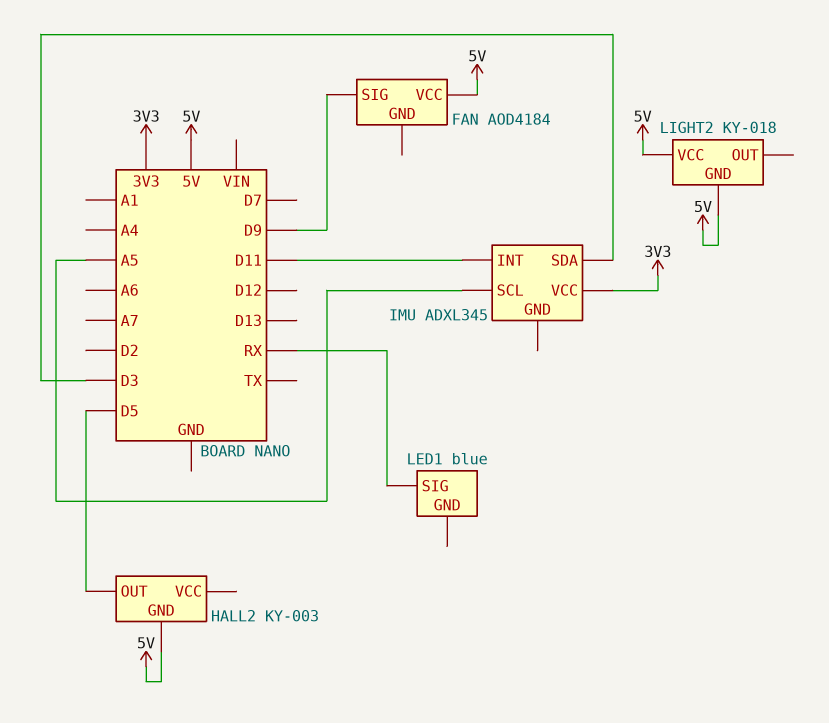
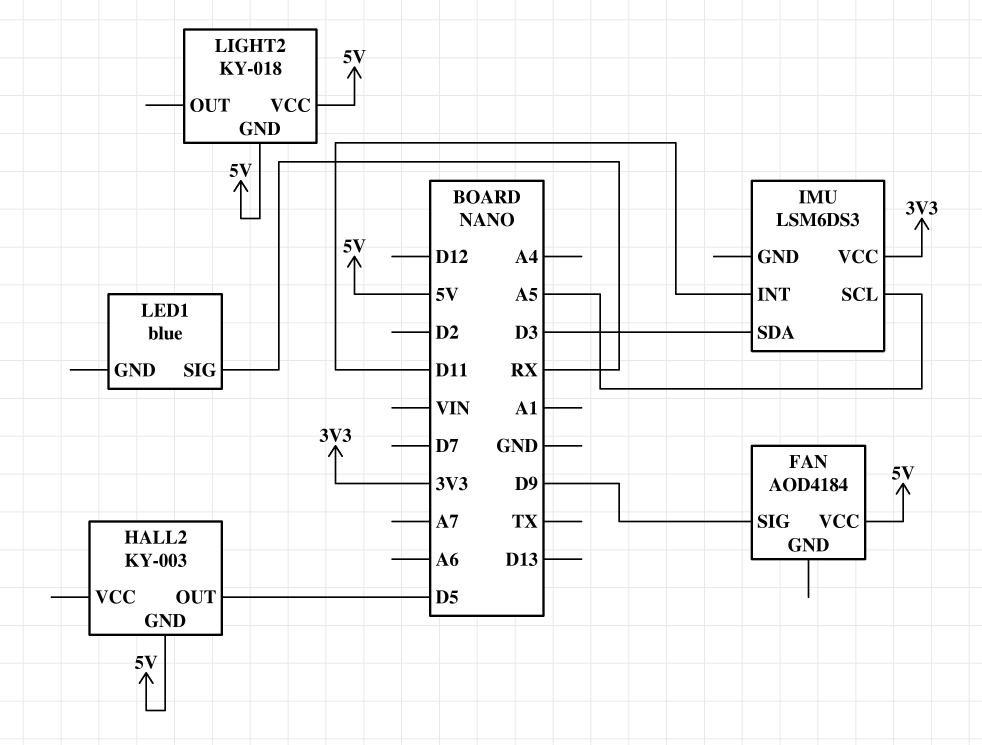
IMU: ADXL345 -> LSM6DS3

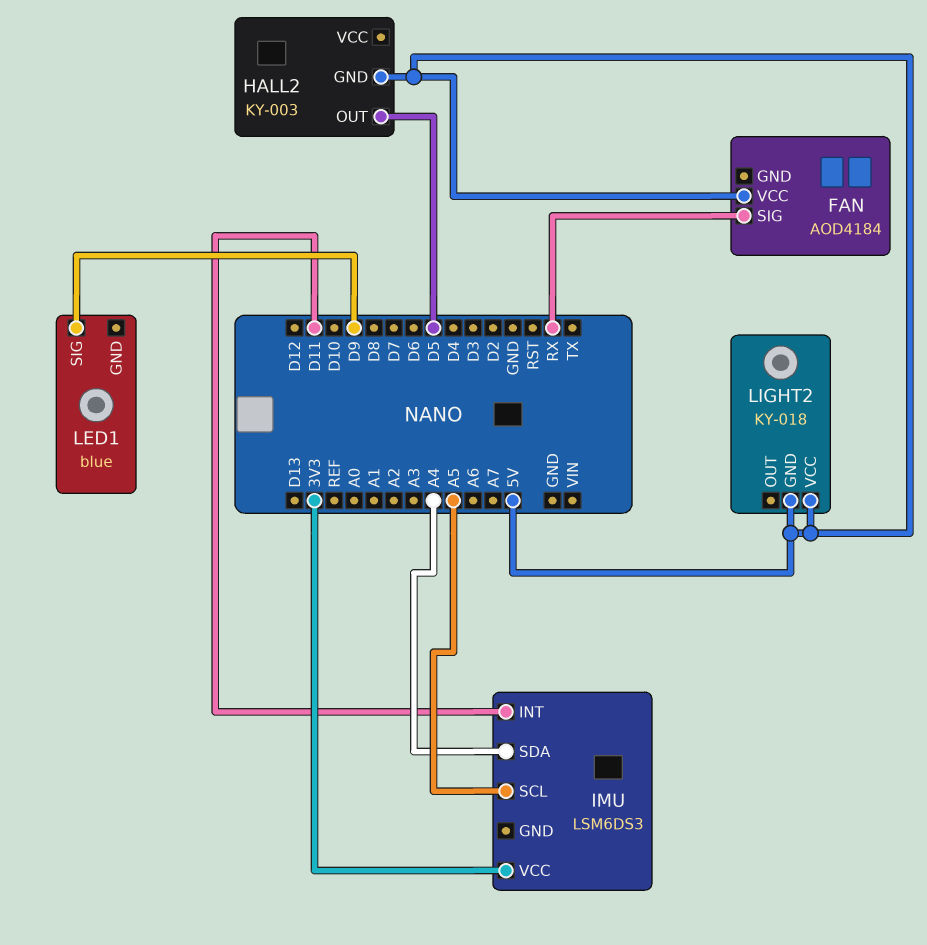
FAN pin SIG: D9 -> RX
IMU pin SDA: D3 -> A4
LED1 pin SIG: RX -> D9

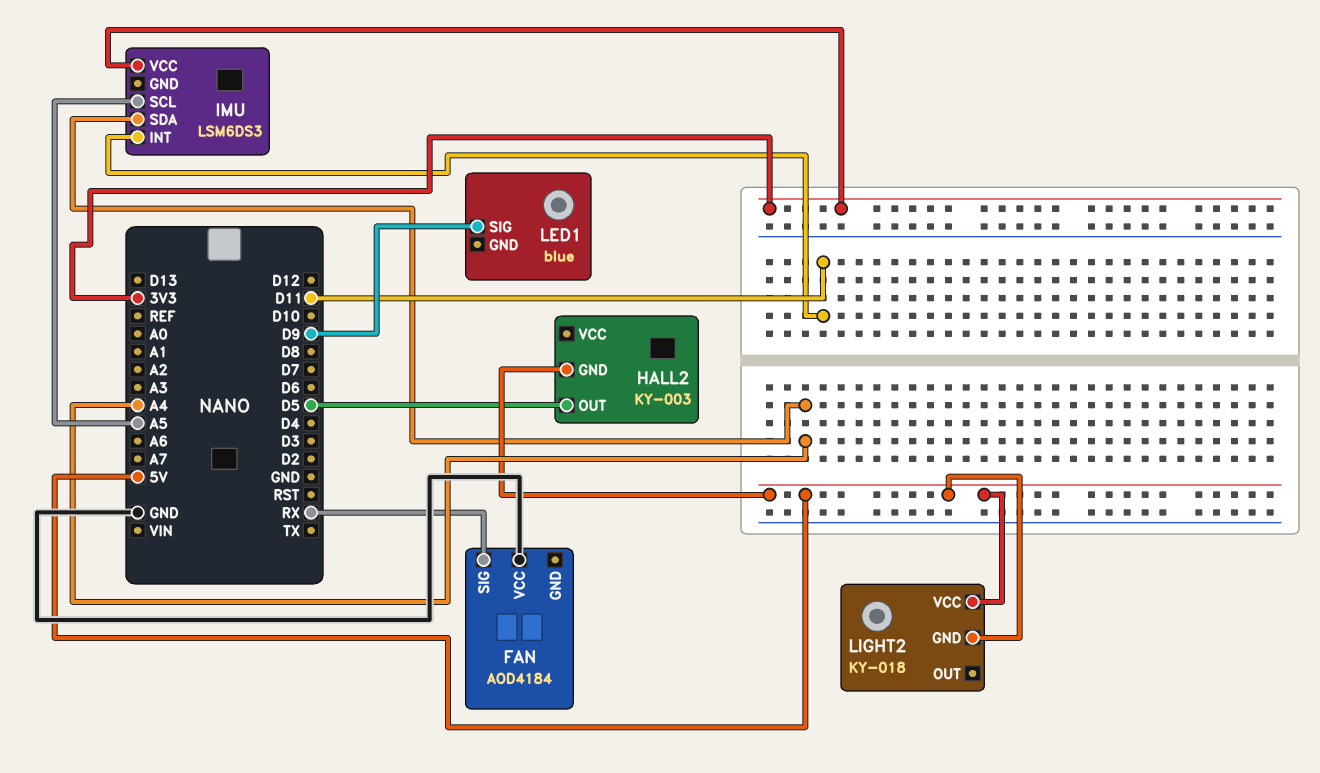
FAN pin VCC: 5V -> GND

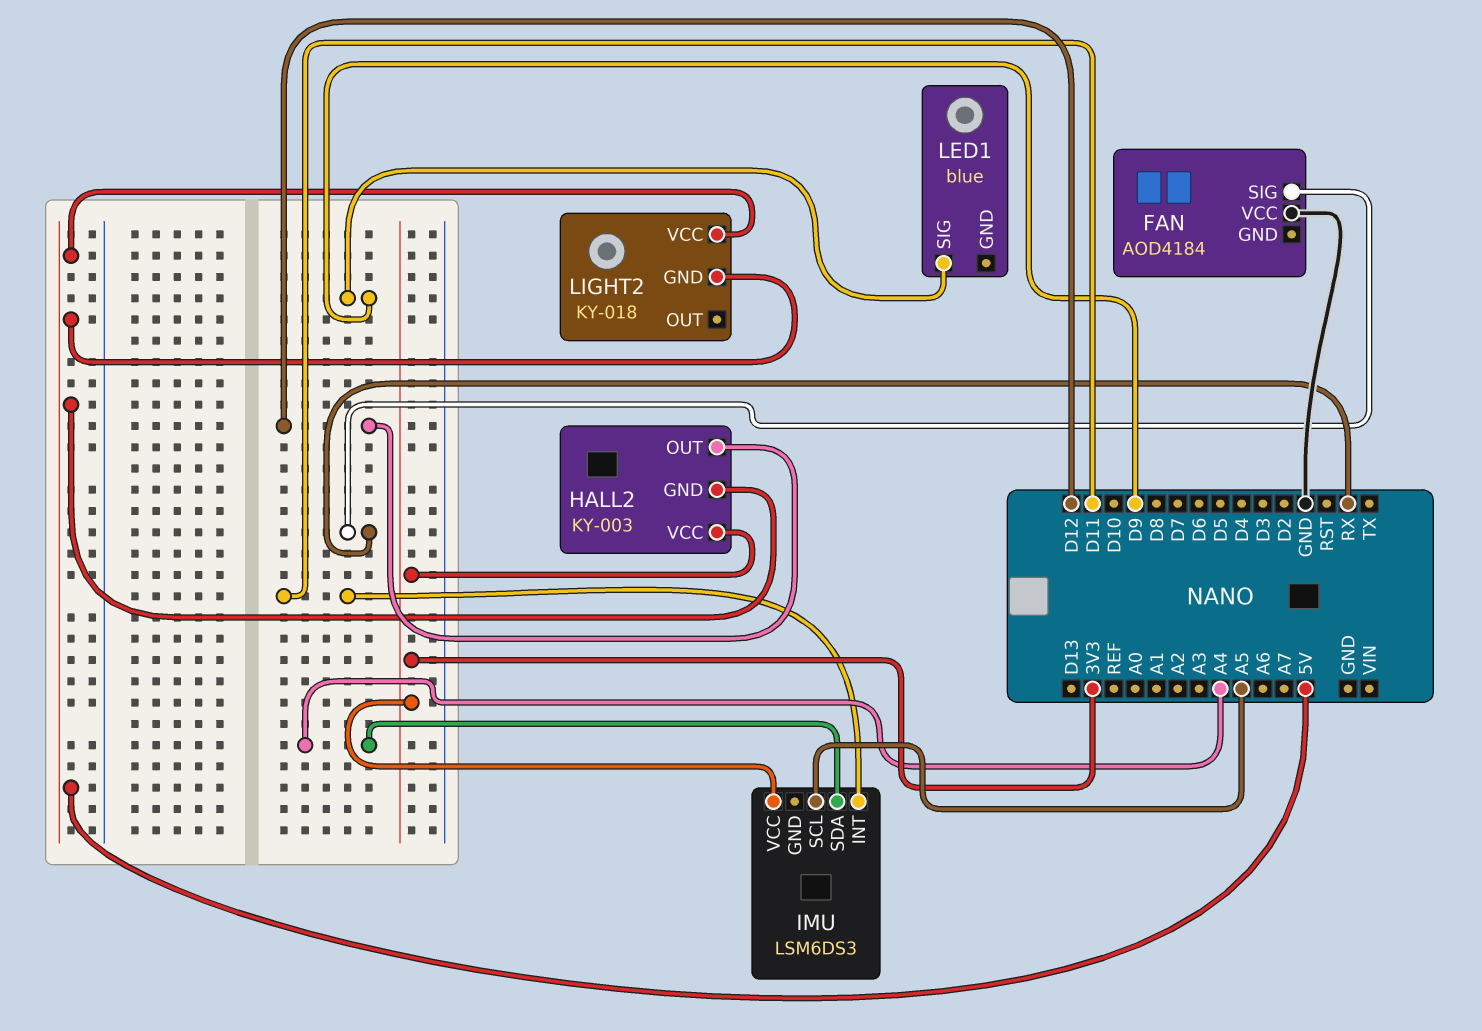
HALL2 pin OUT: D5 -> D12
HALL2 pin VCC: none -> 3V3

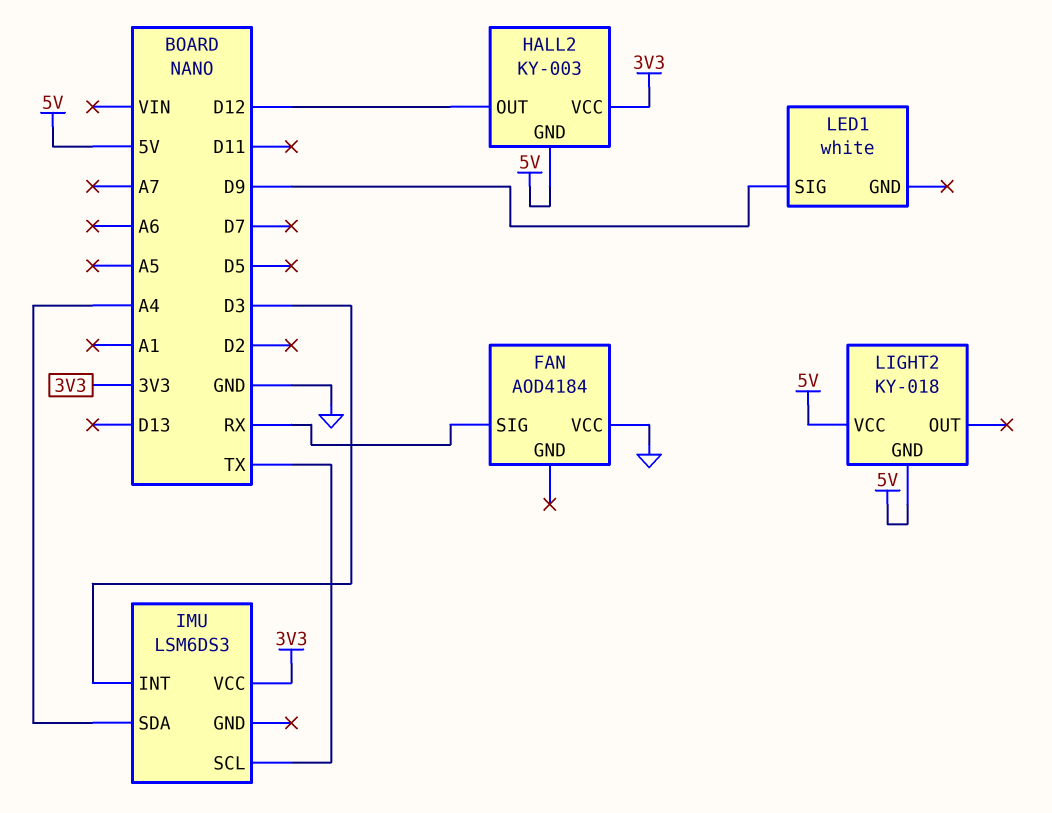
IMU pin INT: D11 -> D3
IMU pin SCL: A5 -> TX
LED1: blue -> white

